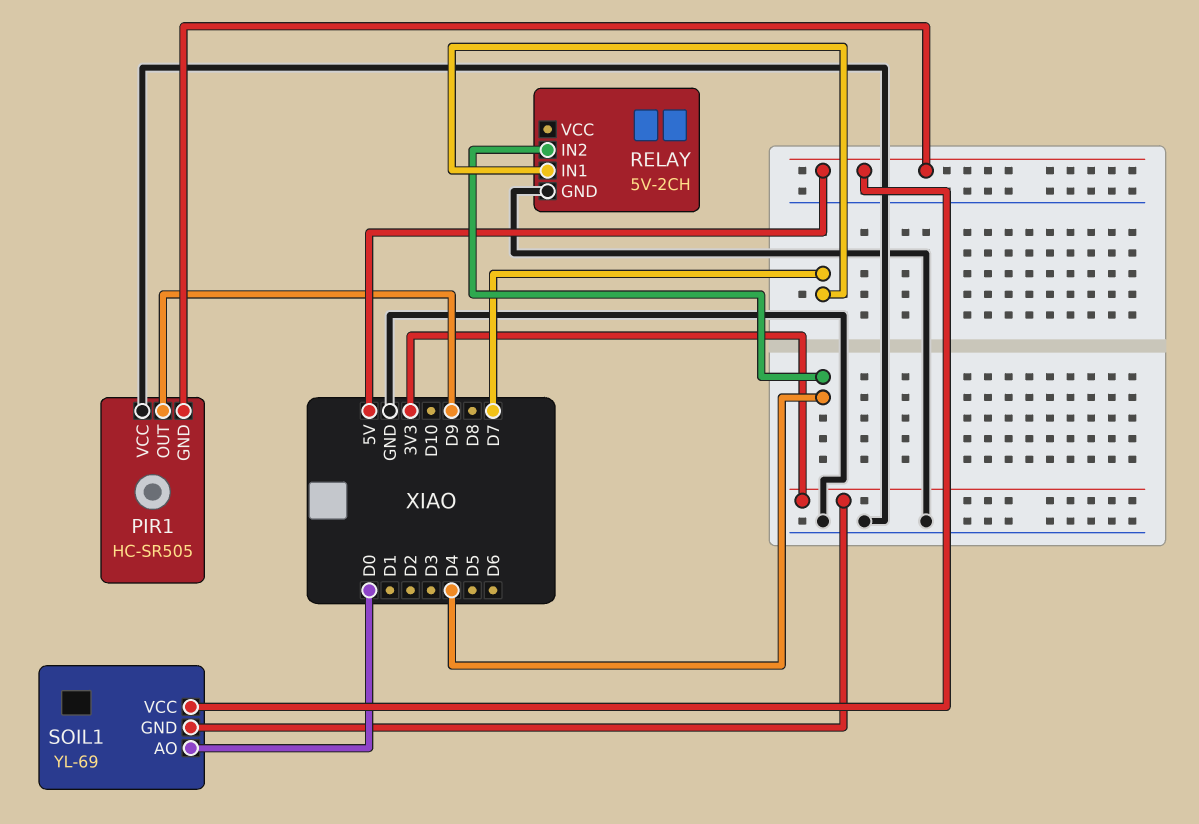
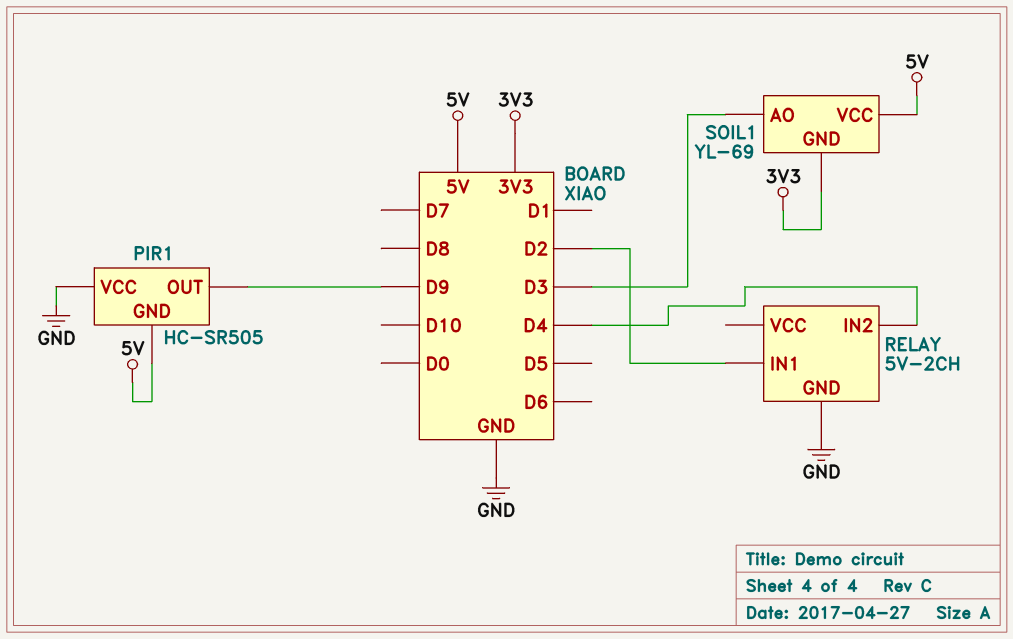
RELAY pin IN1: D7 -> D2
SOIL1 pin AO: D0 -> D3

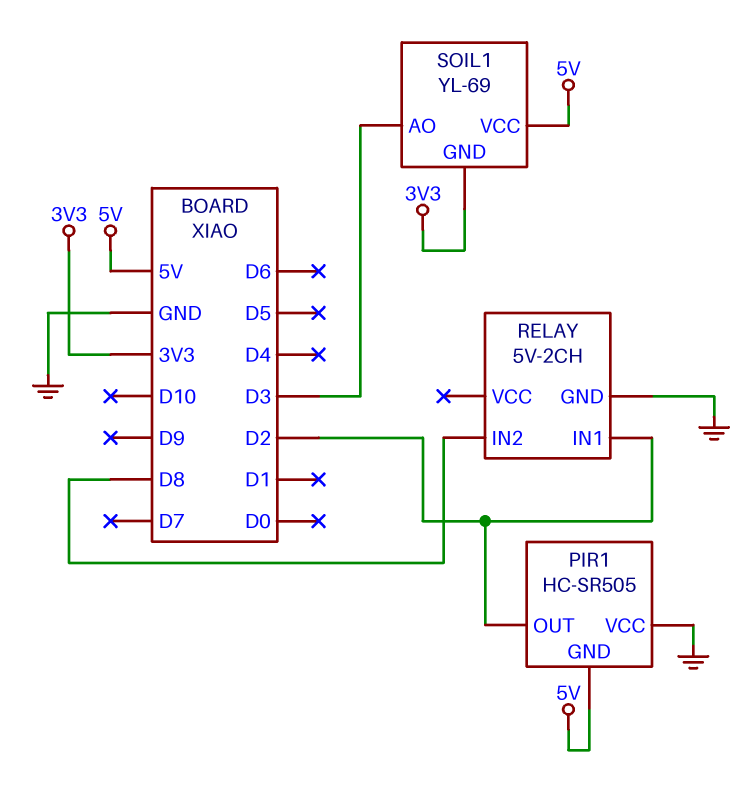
PIR1 pin OUT: D9 -> D2
RELAY pin IN2: D4 -> D8

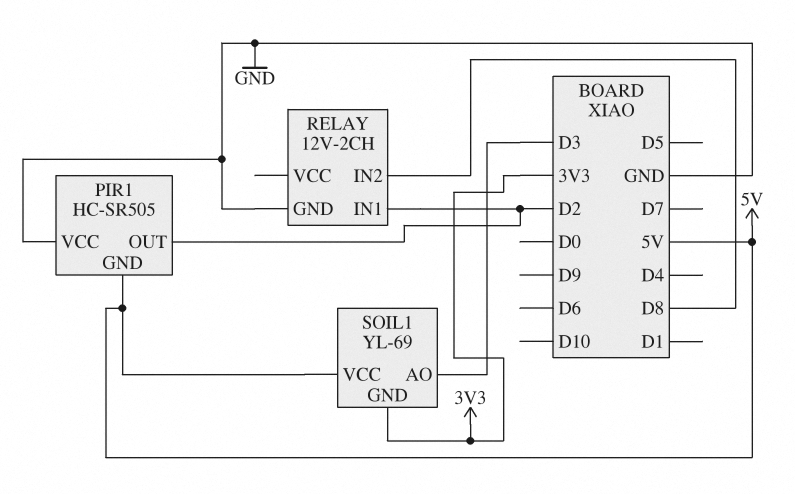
RELAY: 5V-2CH -> 12V-2CH

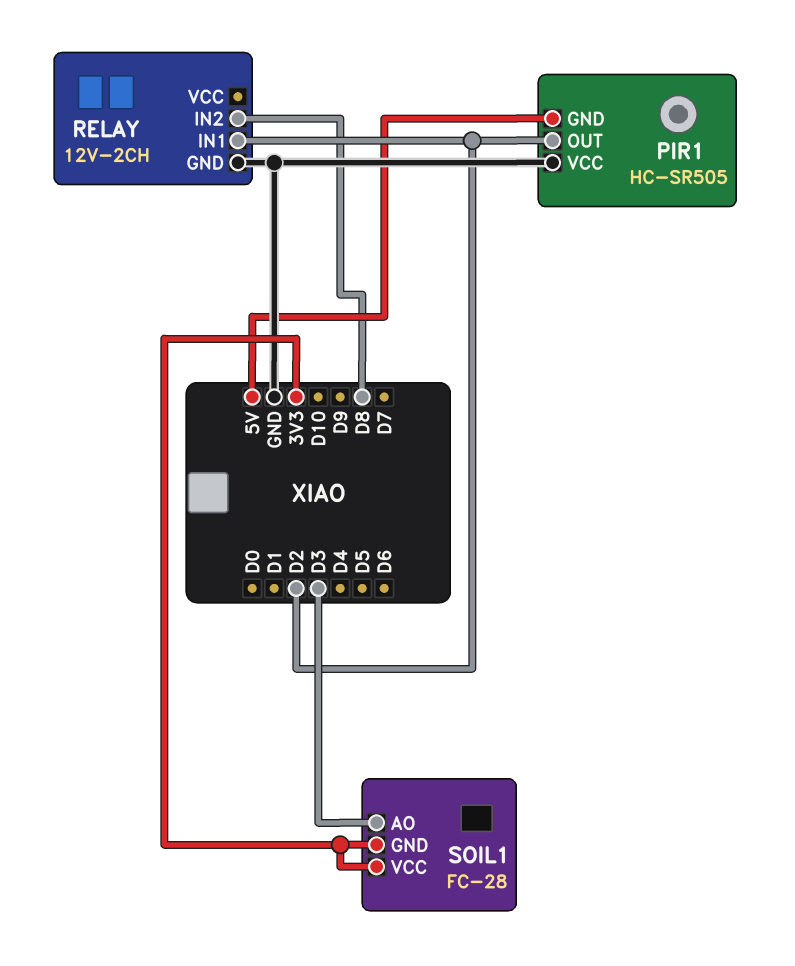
SOIL1: YL-69 -> FC-28
SOIL1 pin VCC: 5V -> 3V3

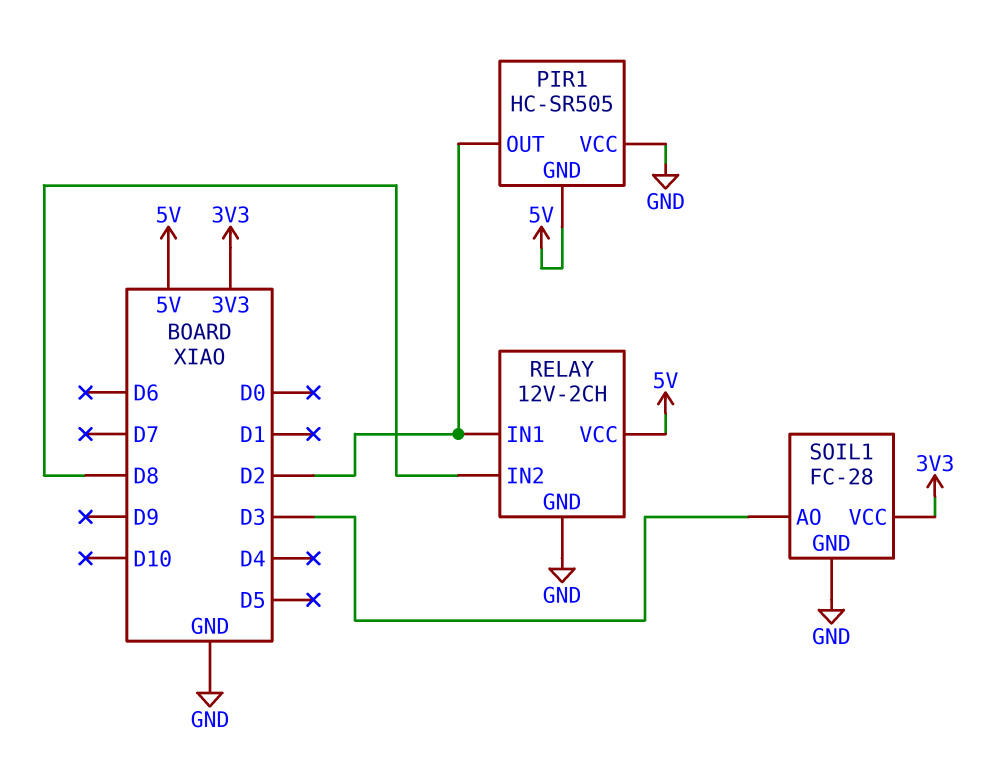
RELAY pin VCC: none -> 5V
SOIL1 pin GND: 3V3 -> GND

